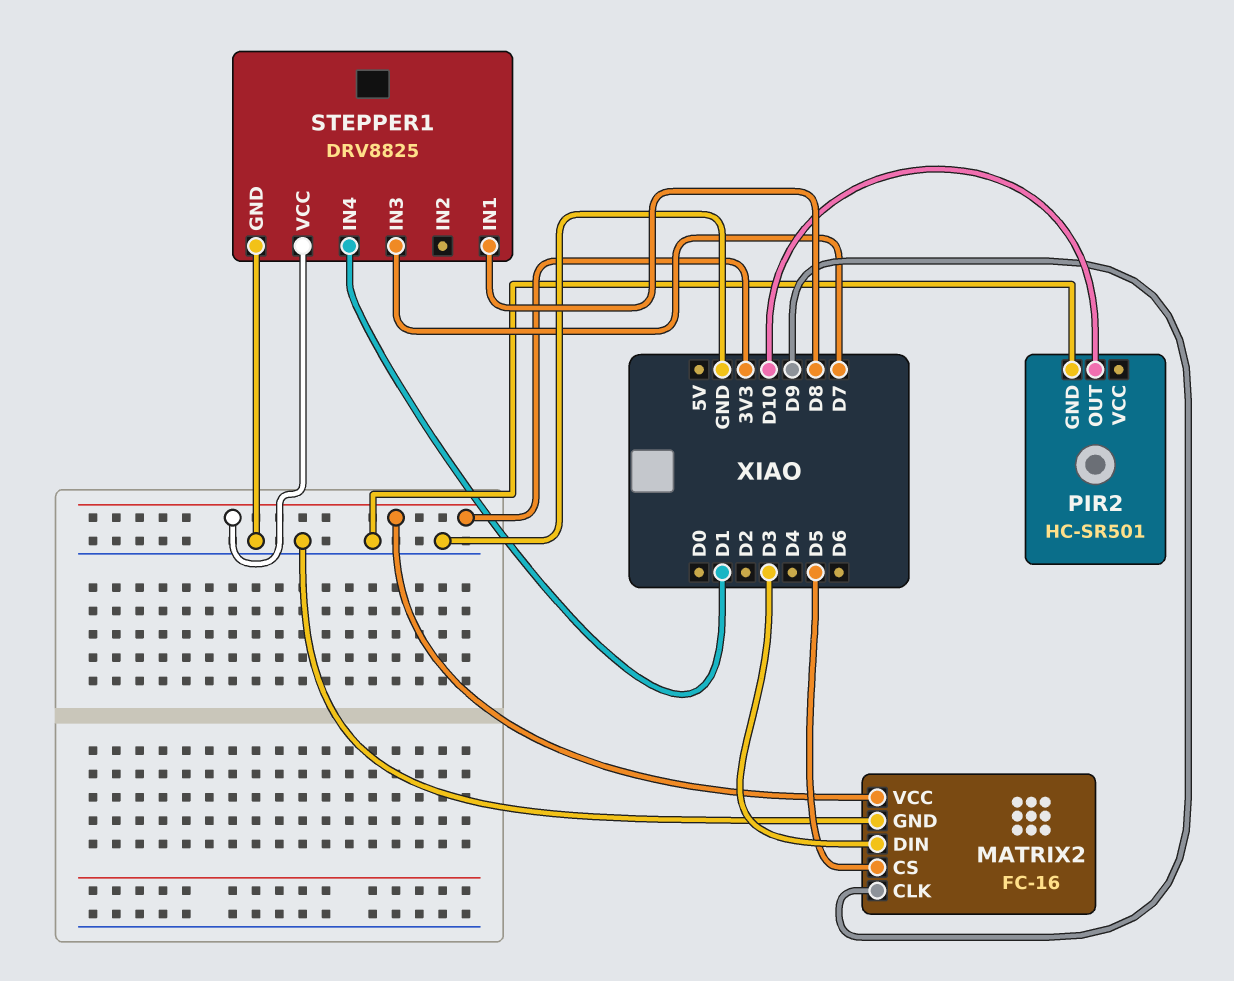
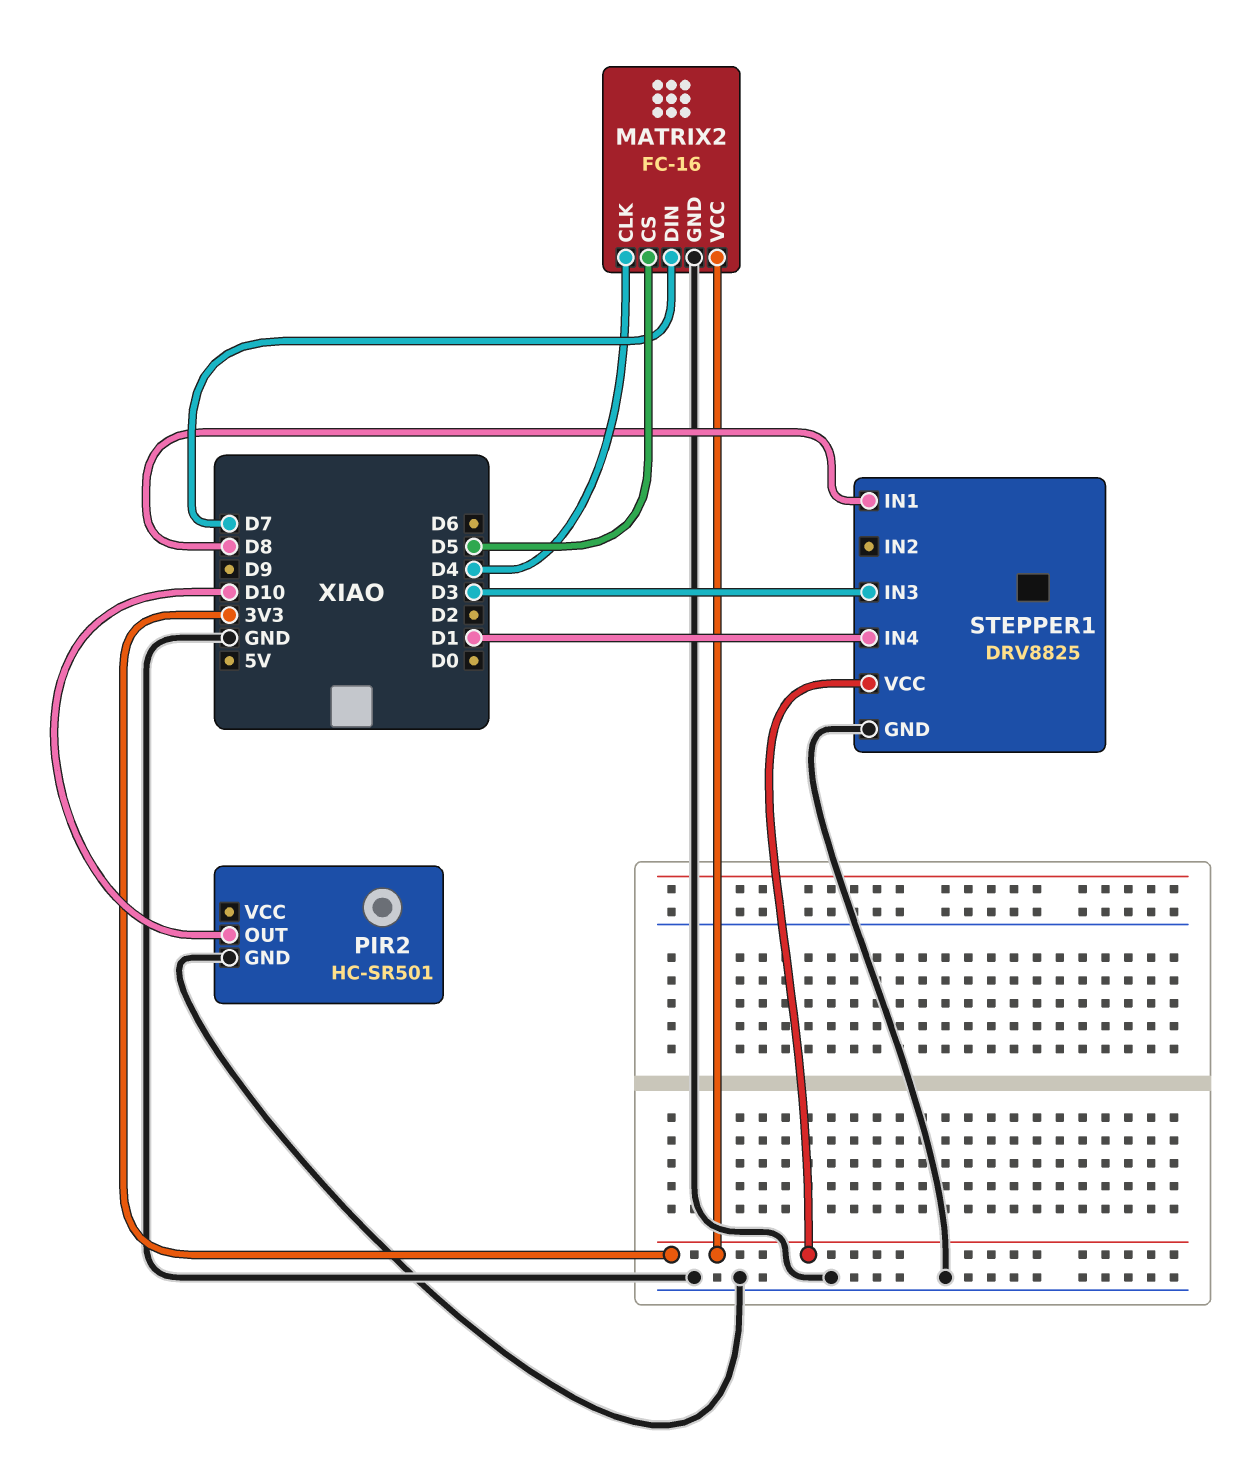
MATRIX2 pin CLK: D9 -> D4
MATRIX2 pin DIN: D3 -> D7
STEPPER1 pin IN3: D7 -> D3

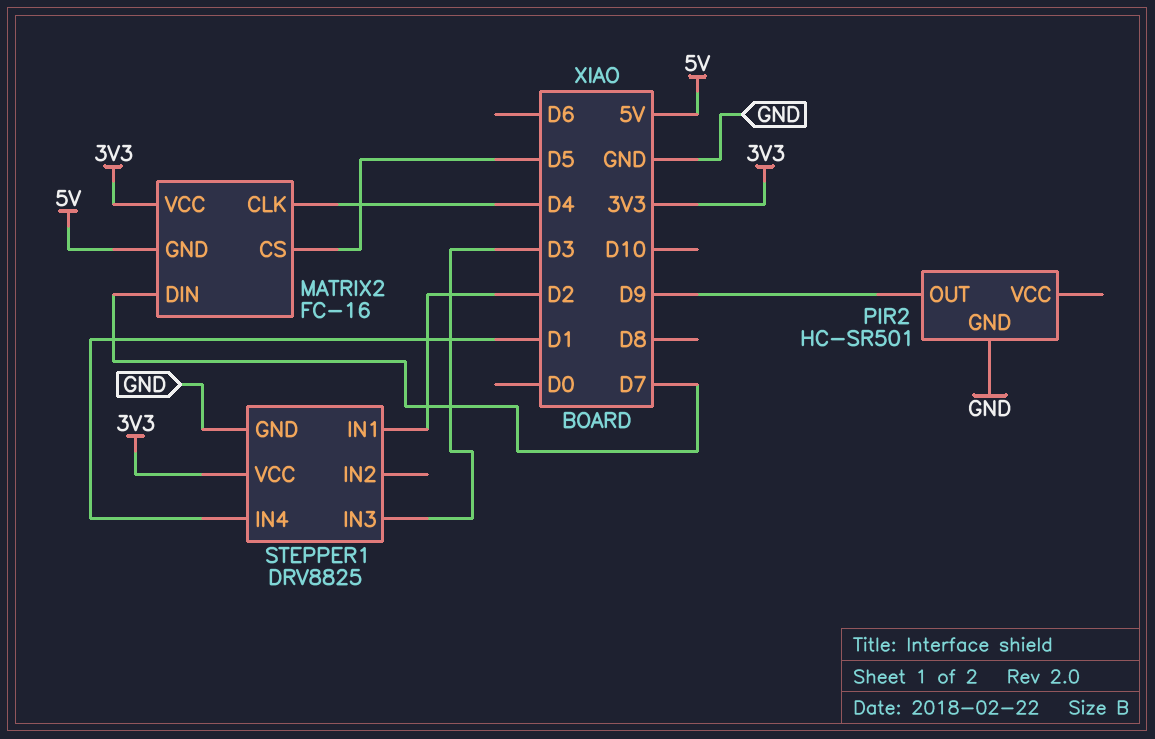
MATRIX2 pin GND: GND -> 5V
PIR2 pin OUT: D10 -> D9
STEPPER1 pin IN1: D8 -> D2

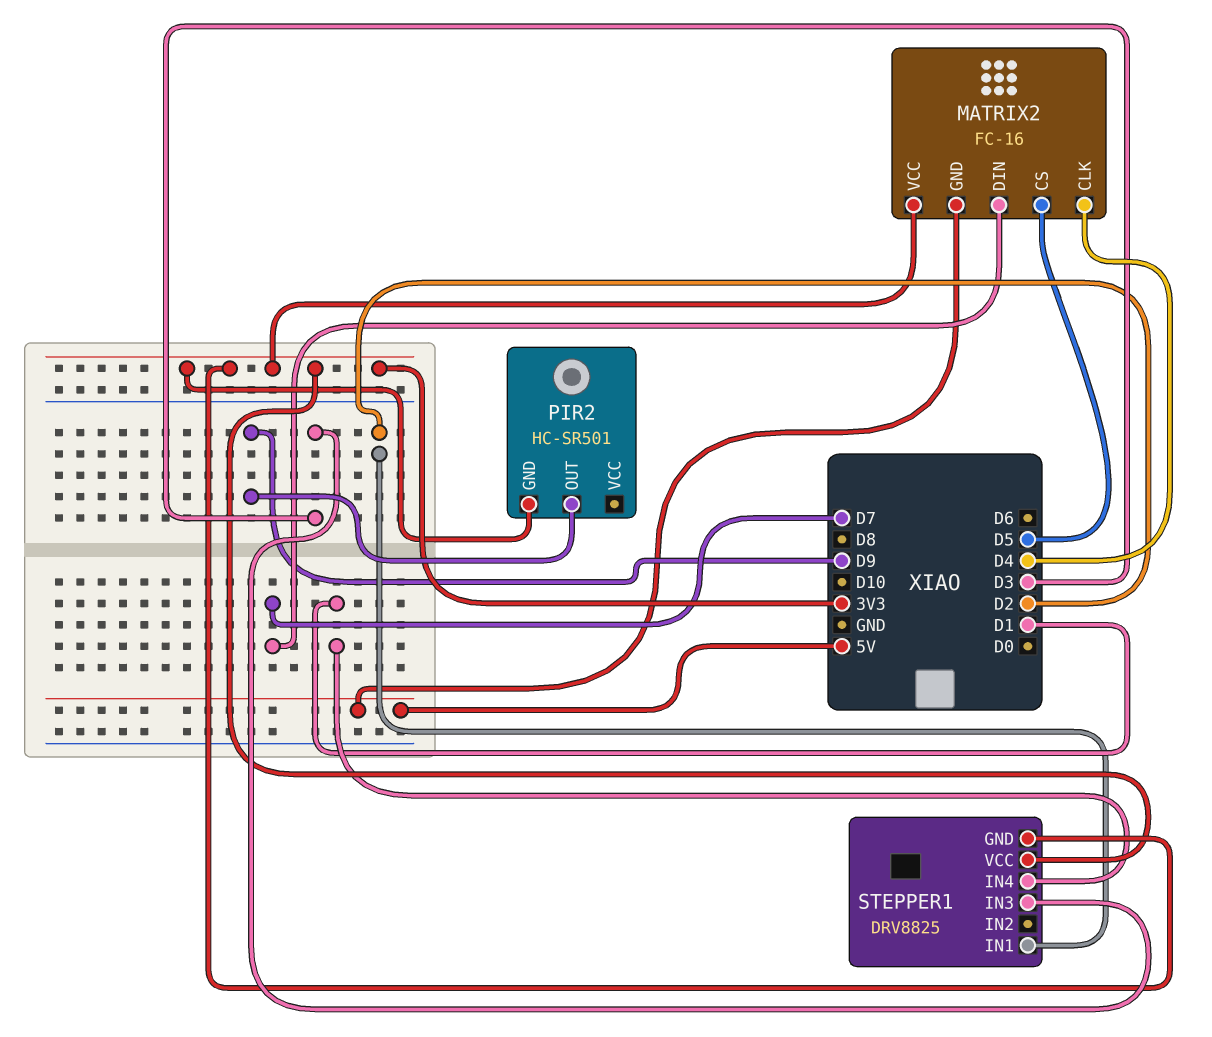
PIR2 pin GND: GND -> 3V3
STEPPER1 pin GND: GND -> 3V3

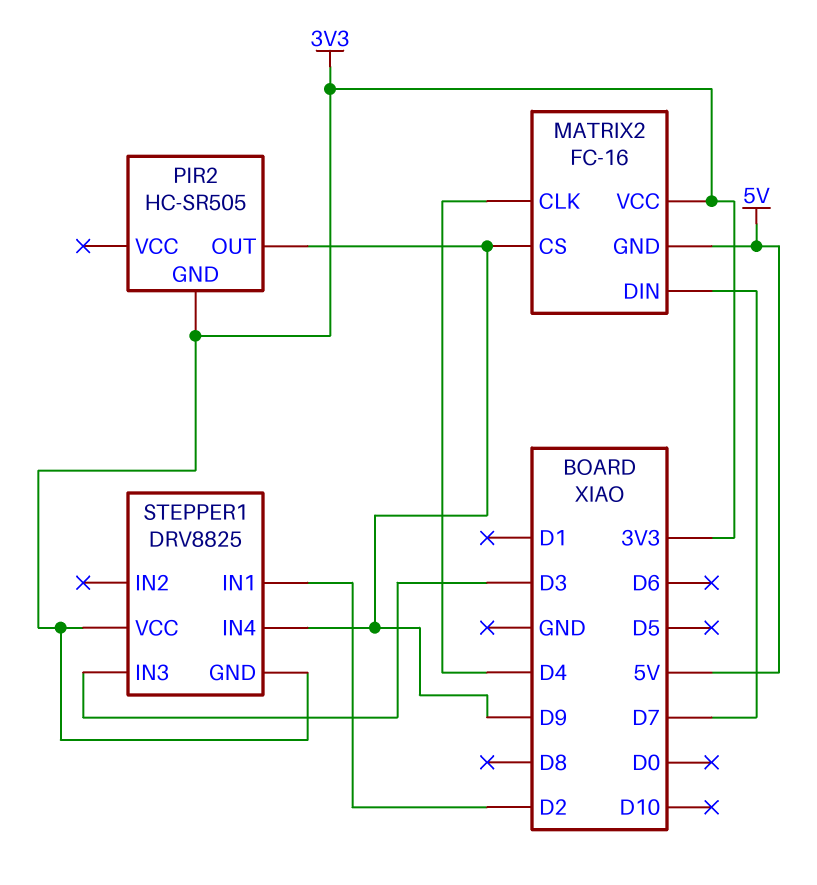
MATRIX2 pin CS: D5 -> D9
PIR2: HC-SR501 -> HC-SR505
STEPPER1 pin IN4: D1 -> D9

